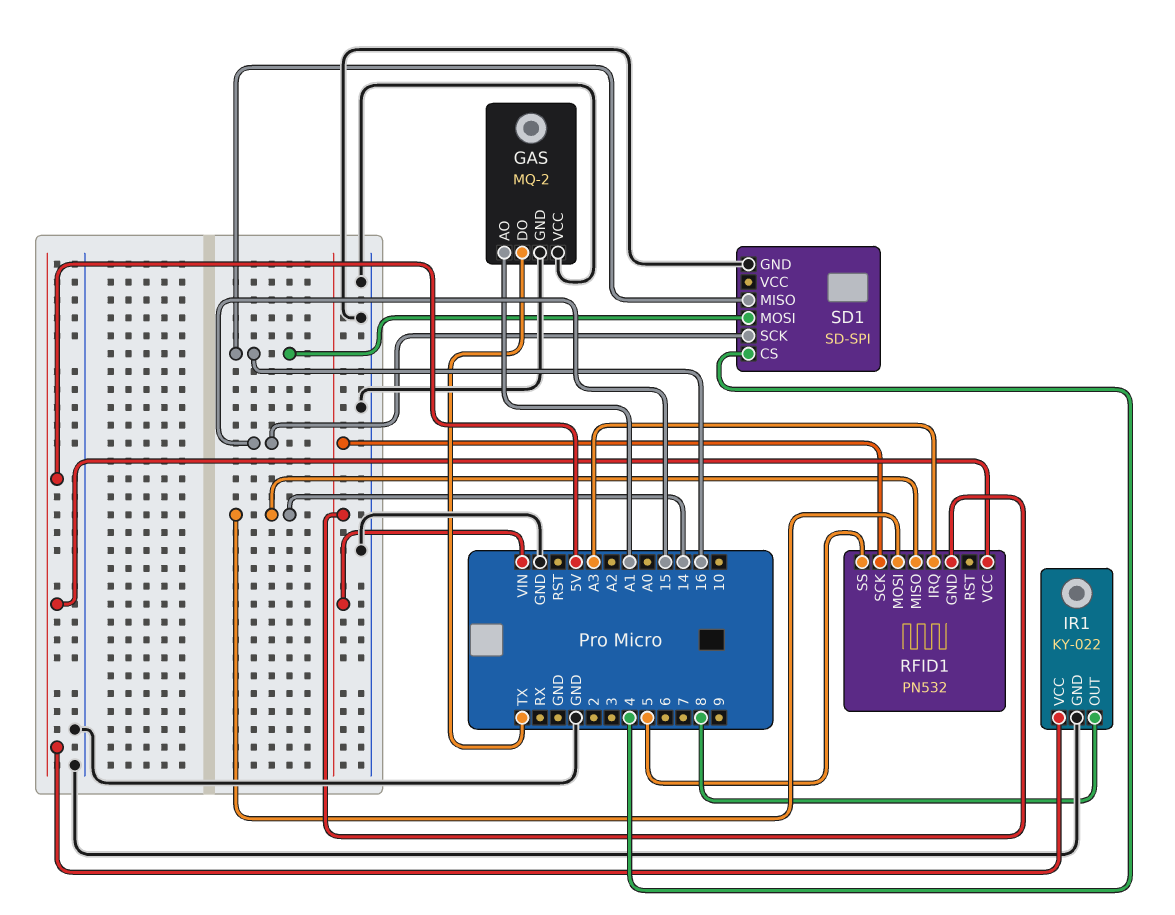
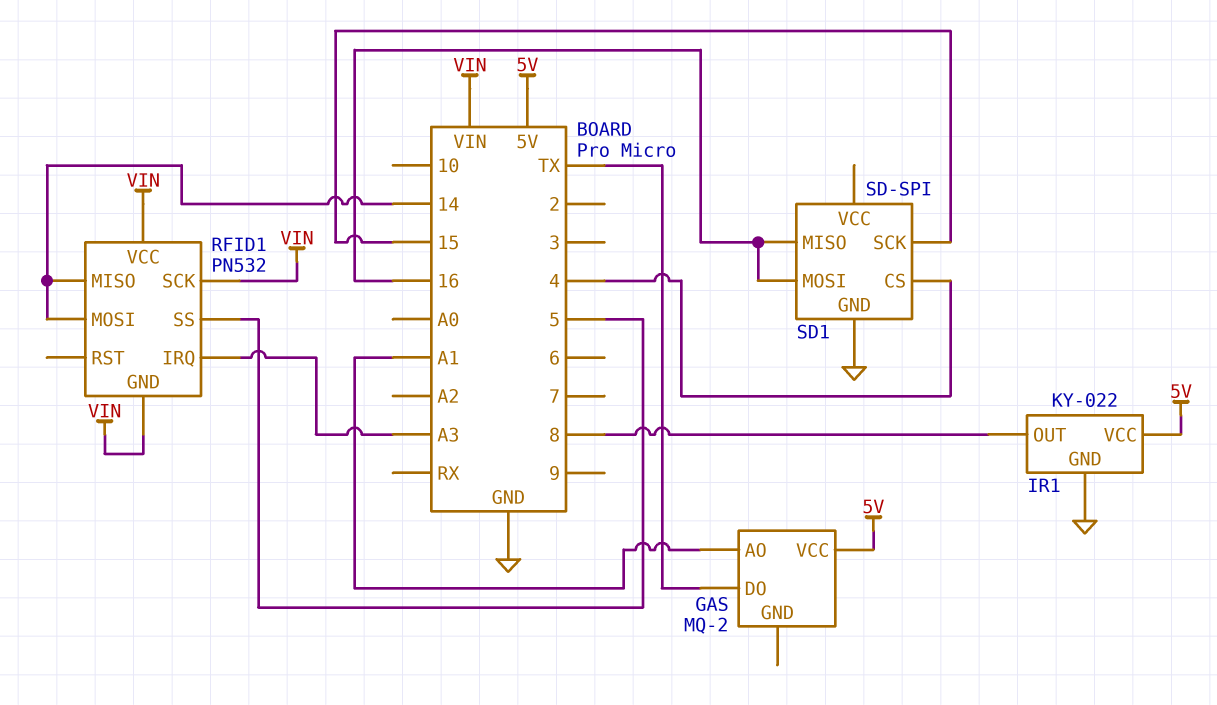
GAS pin GND: GND -> none
GAS pin VCC: GND -> 5V
RFID1 pin VCC: 5V -> VIN

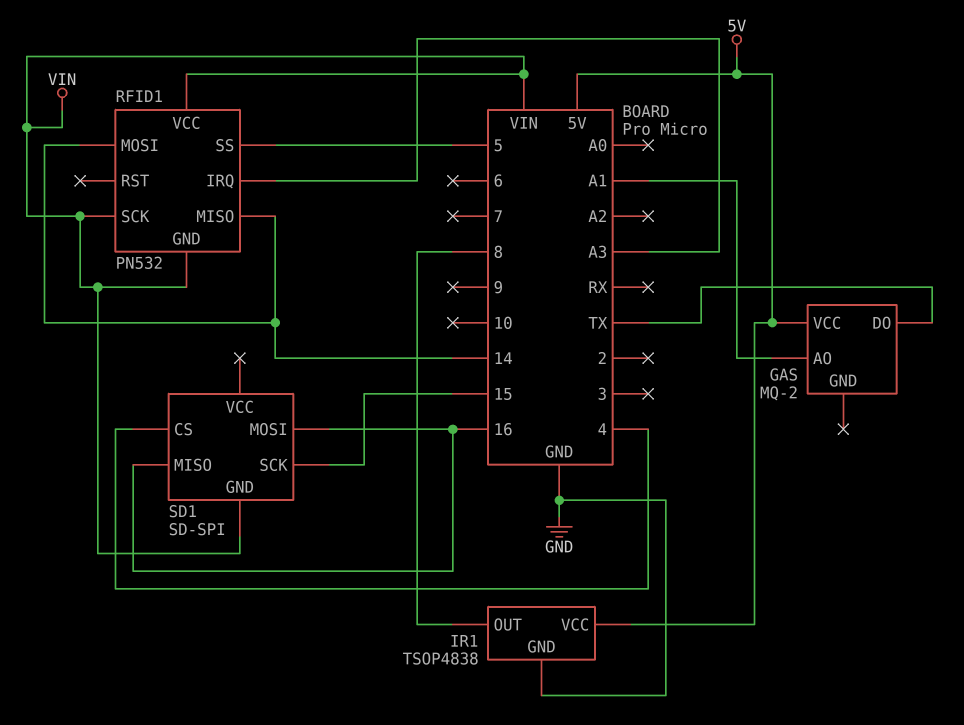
IR1: KY-022 -> TSOP4838
SD1 pin GND: GND -> VIN

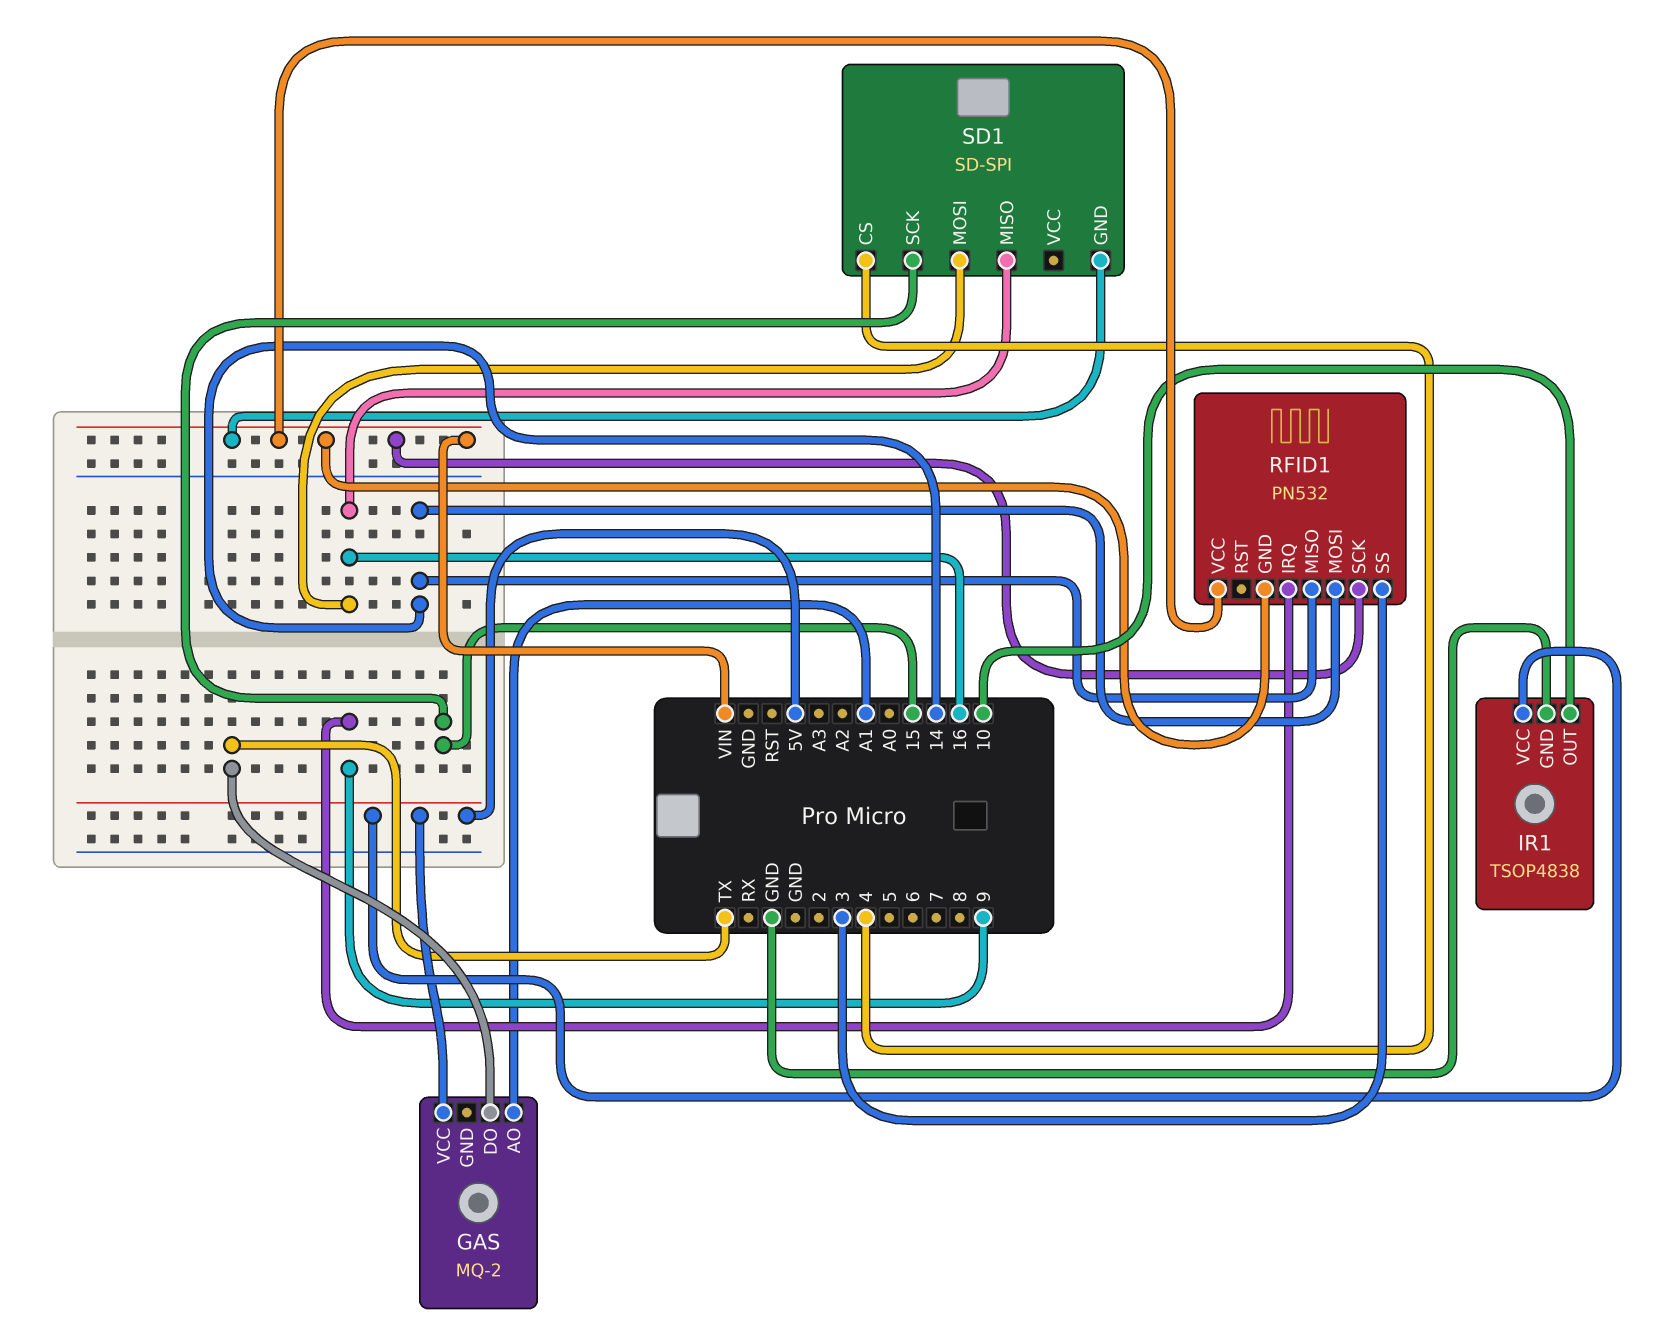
IR1 pin OUT: 8 -> 10
RFID1 pin IRQ: A3 -> 9
RFID1 pin SS: 5 -> 3

